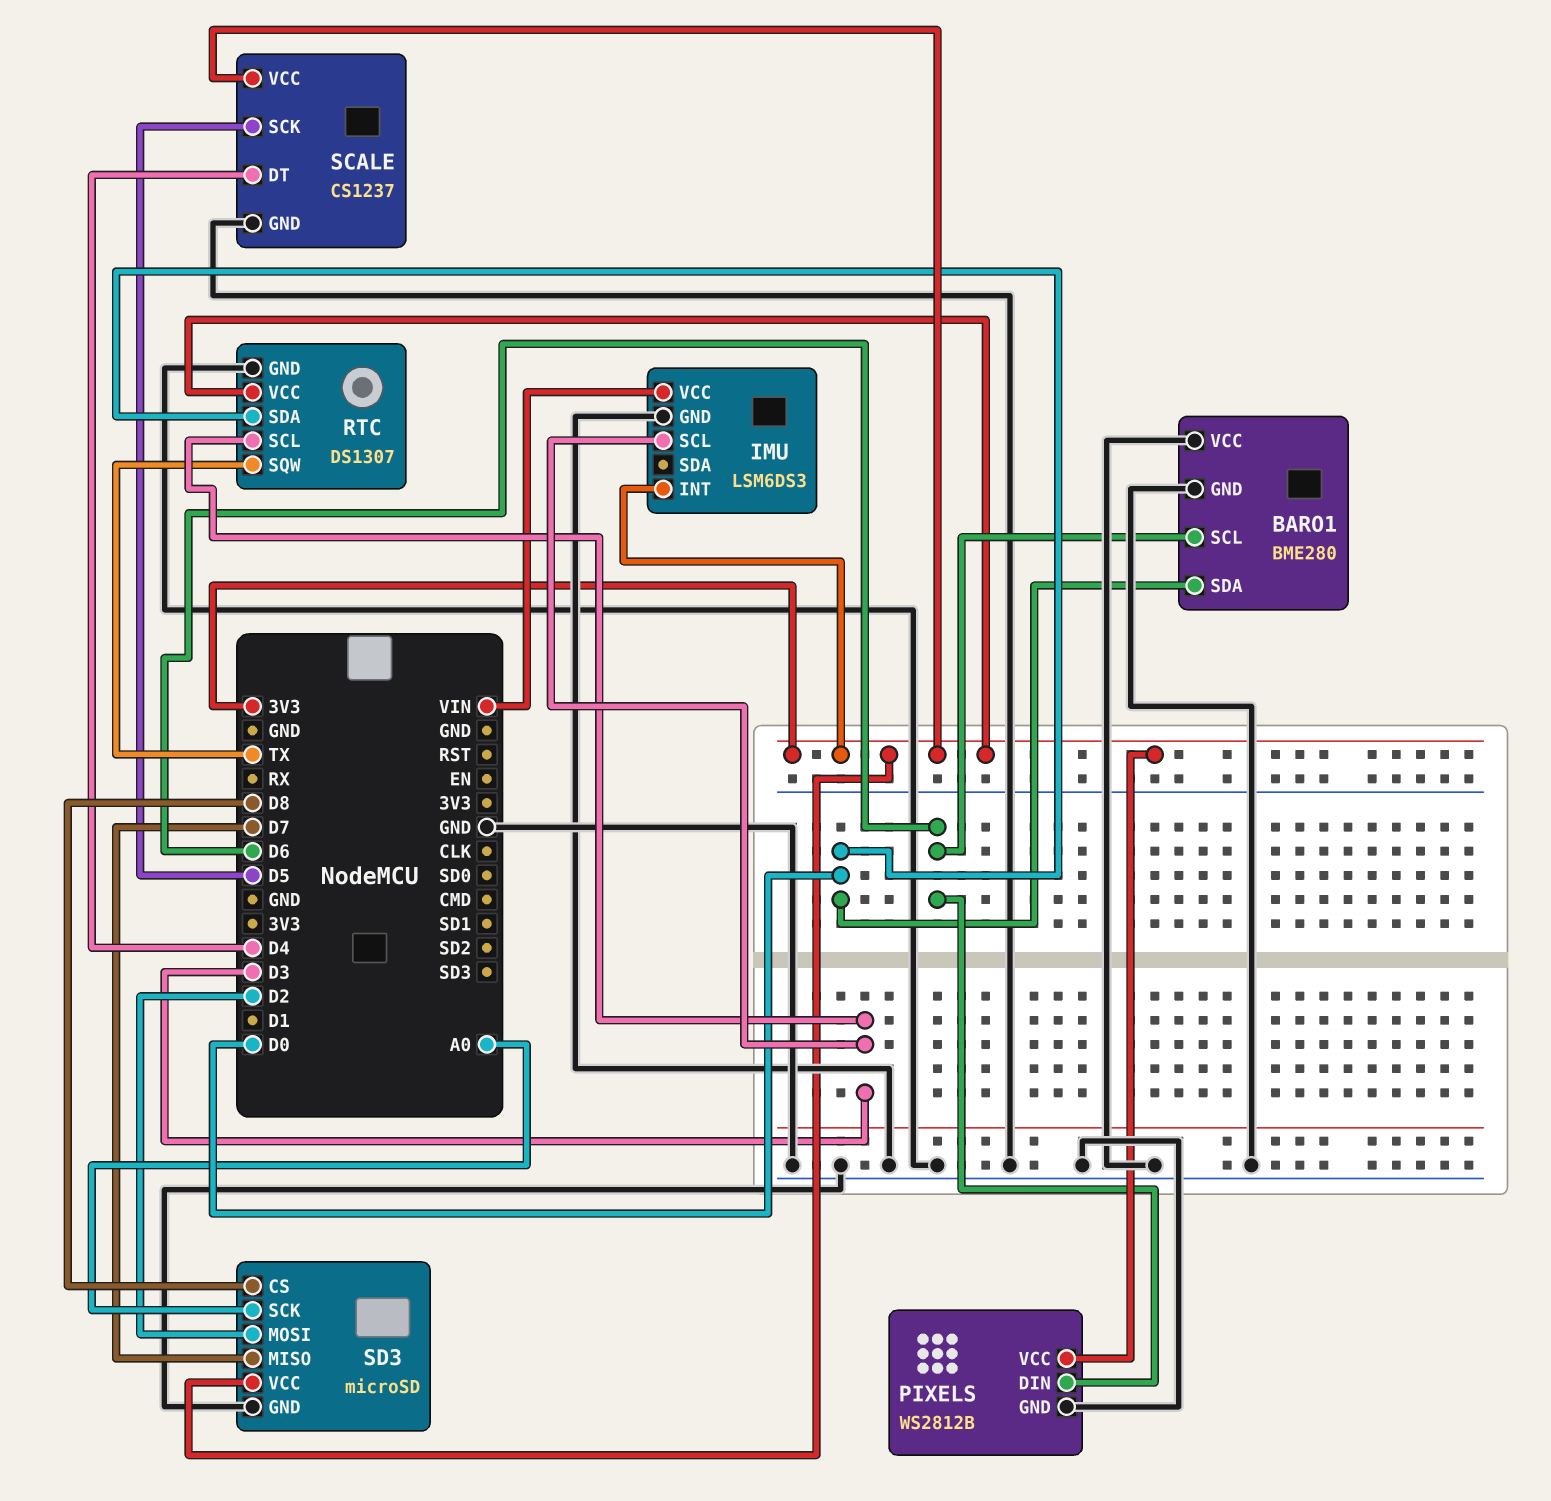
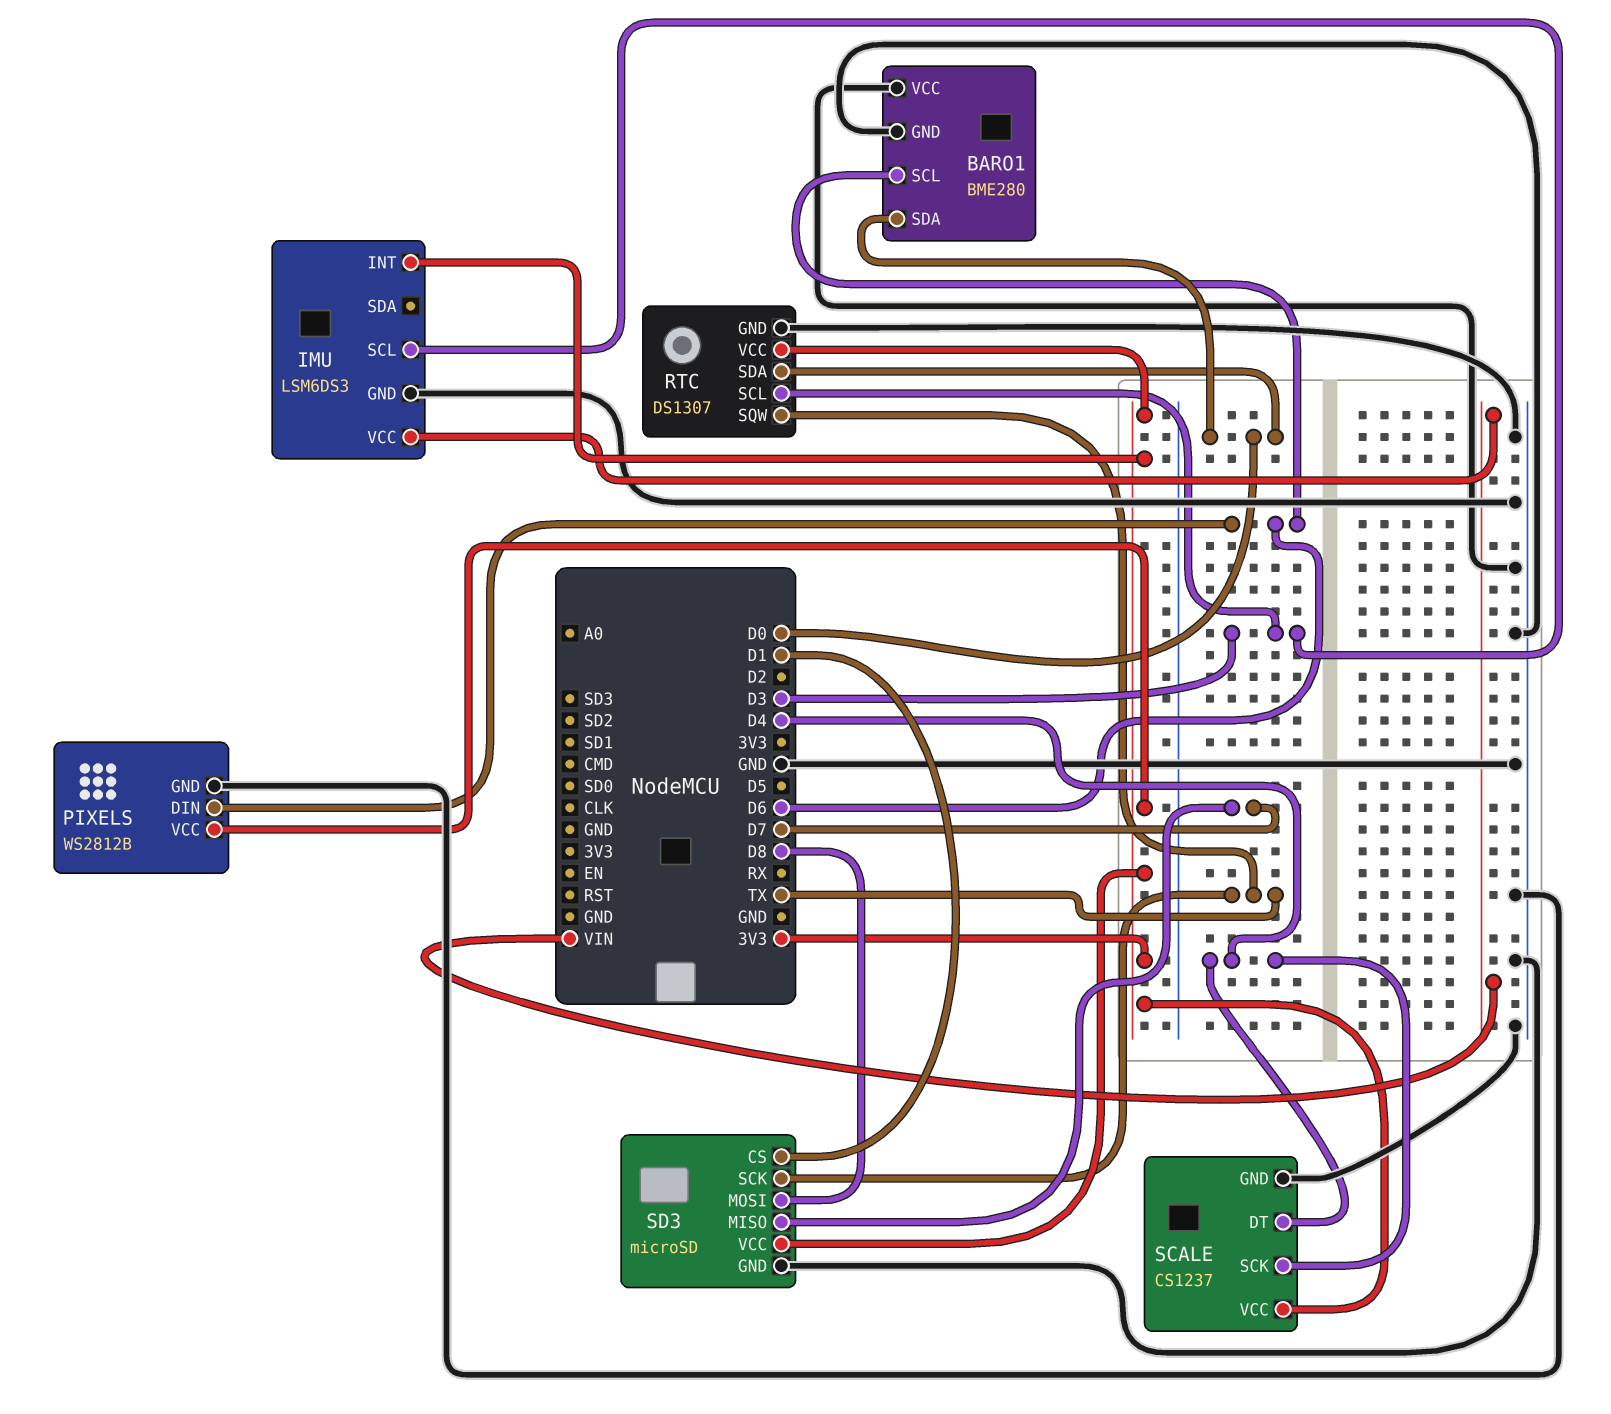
SCALE pin SCK: D5 -> D4
SD3 pin CS: D8 -> D1
SD3 pin MOSI: D2 -> D8
SD3 pin SCK: A0 -> TX

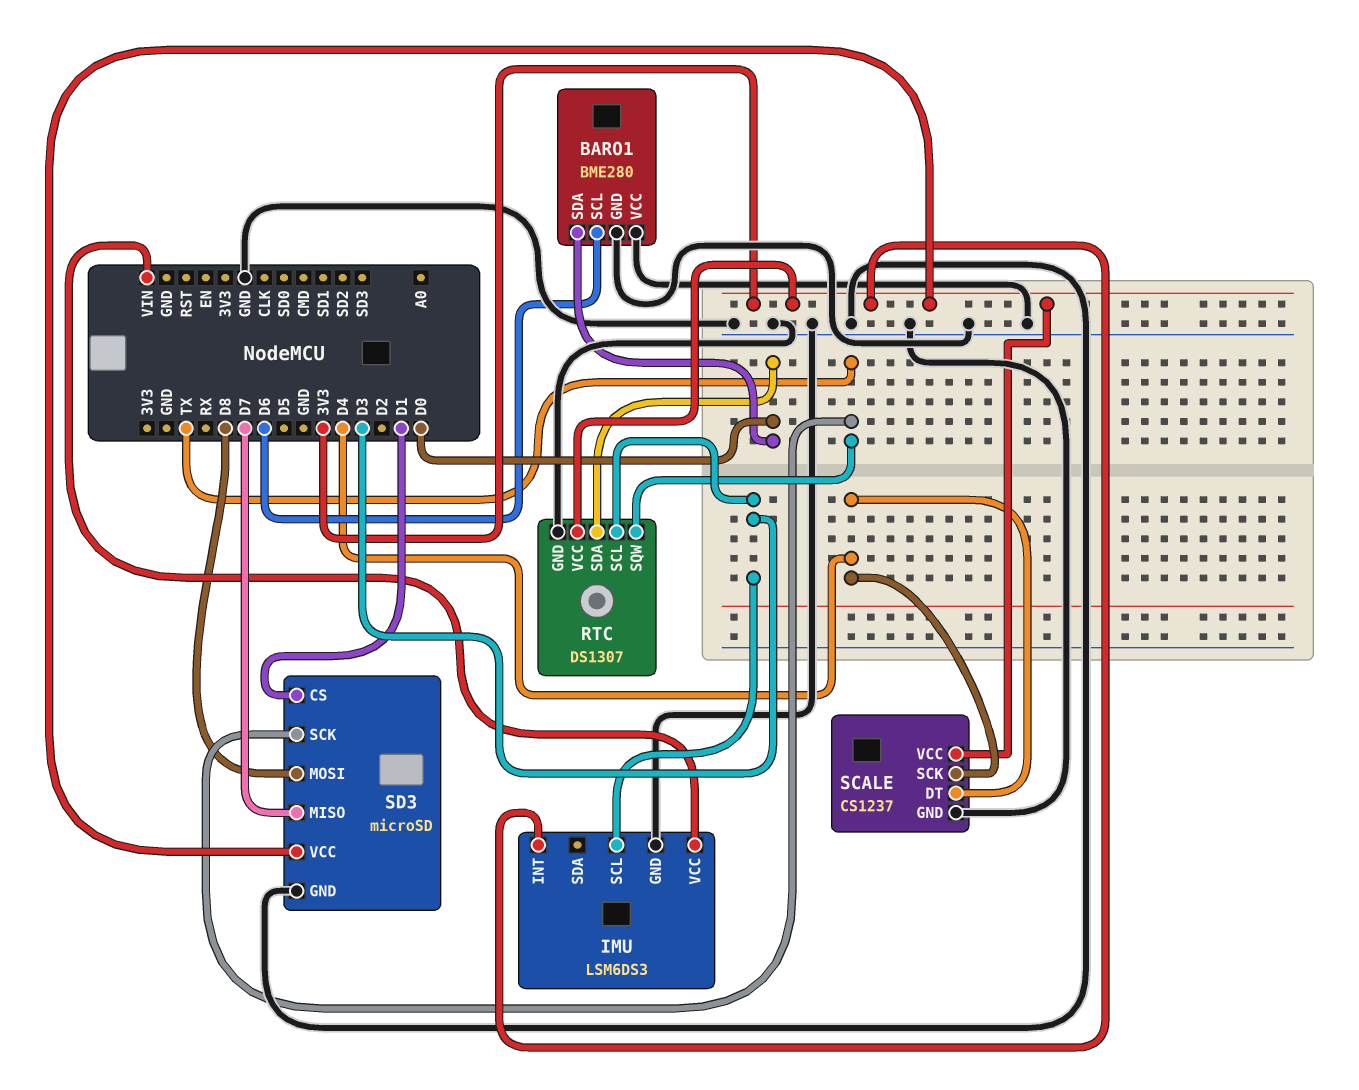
PIXELS: WS2812B -> none
PIXELS pin DIN: D6 -> none
PIXELS pin GND: GND -> none
PIXELS pin VCC: 3V3 -> none

